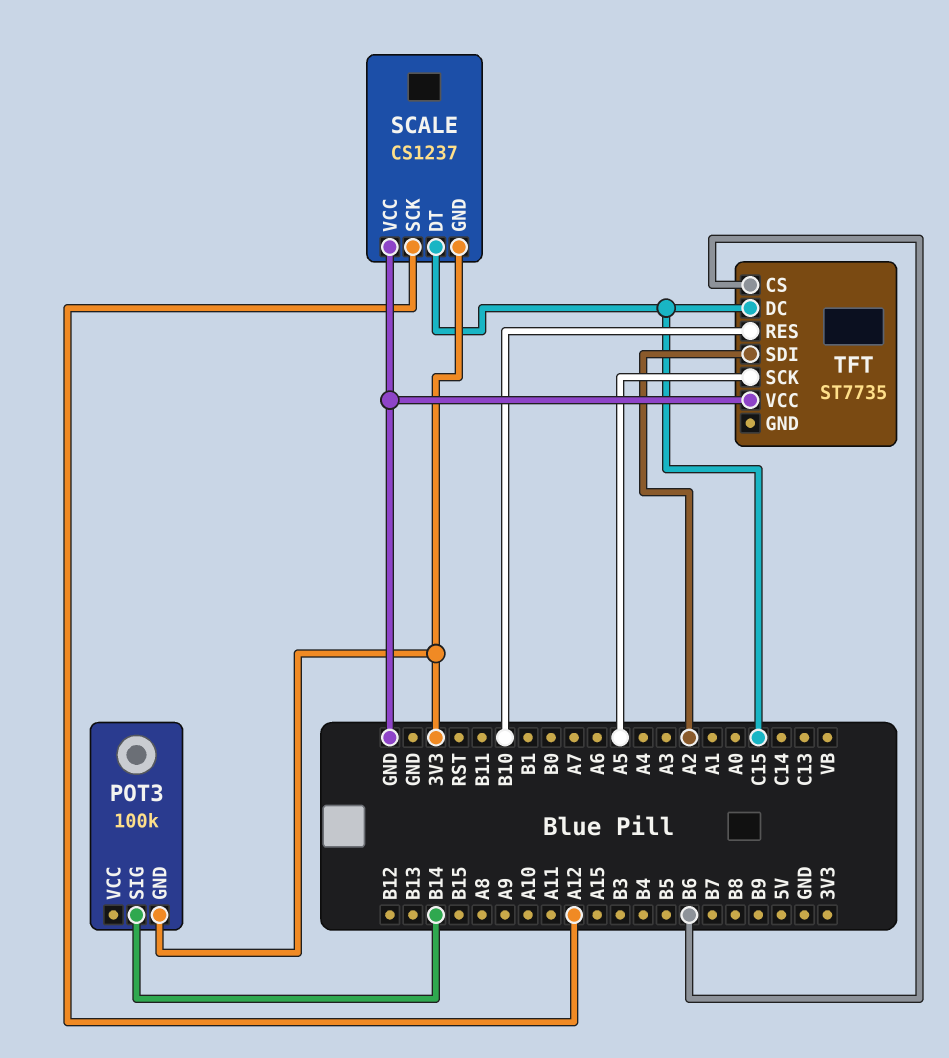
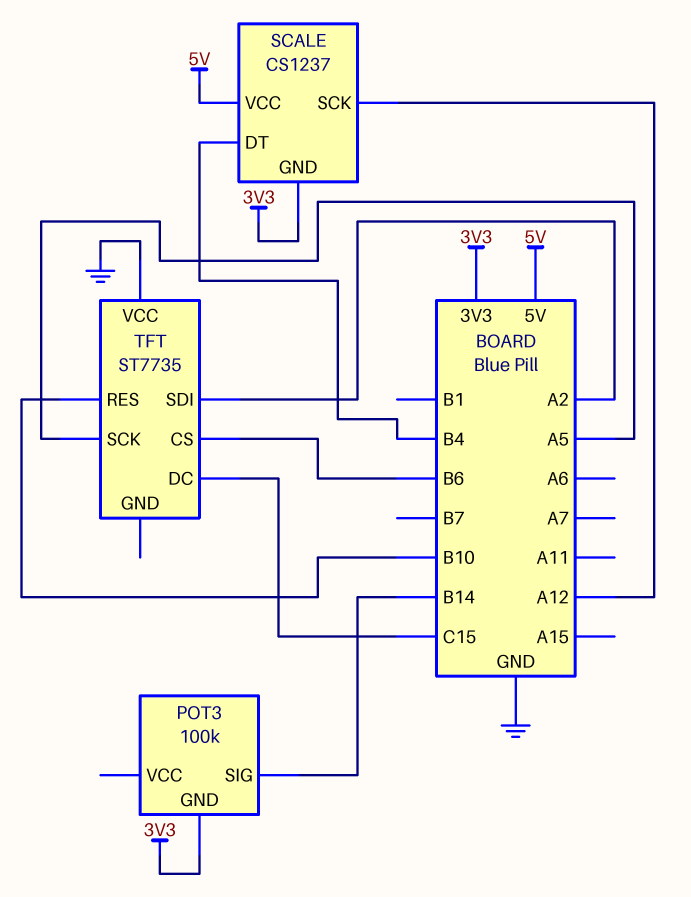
SCALE pin DT: C15 -> B4
SCALE pin VCC: GND -> 5V

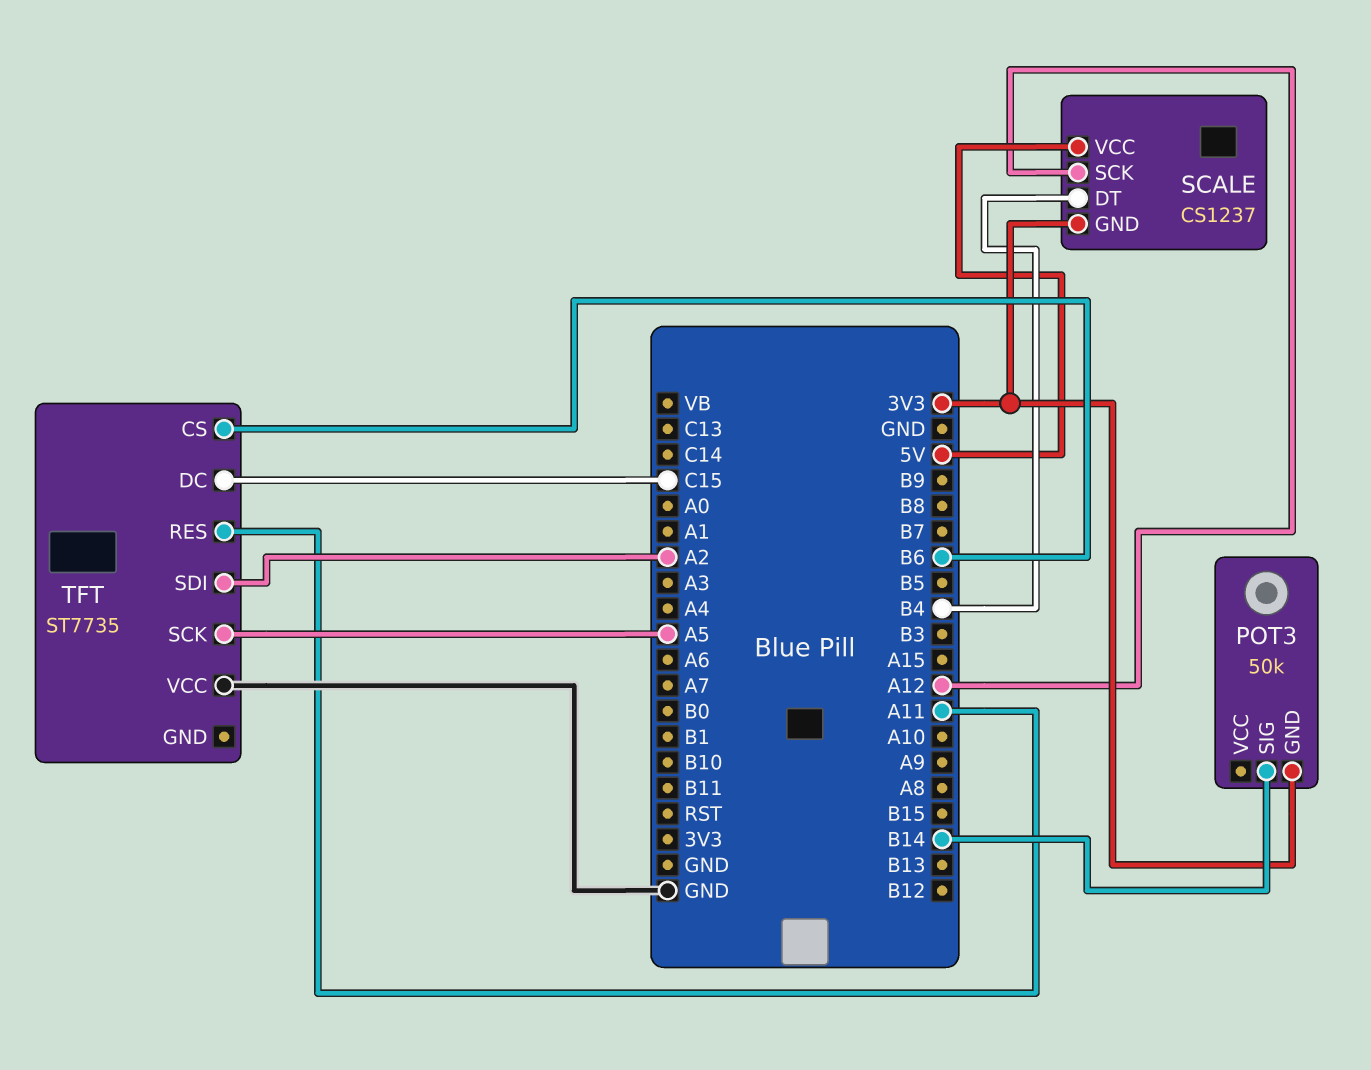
POT3: 100k -> 50k
TFT pin RES: B10 -> A11

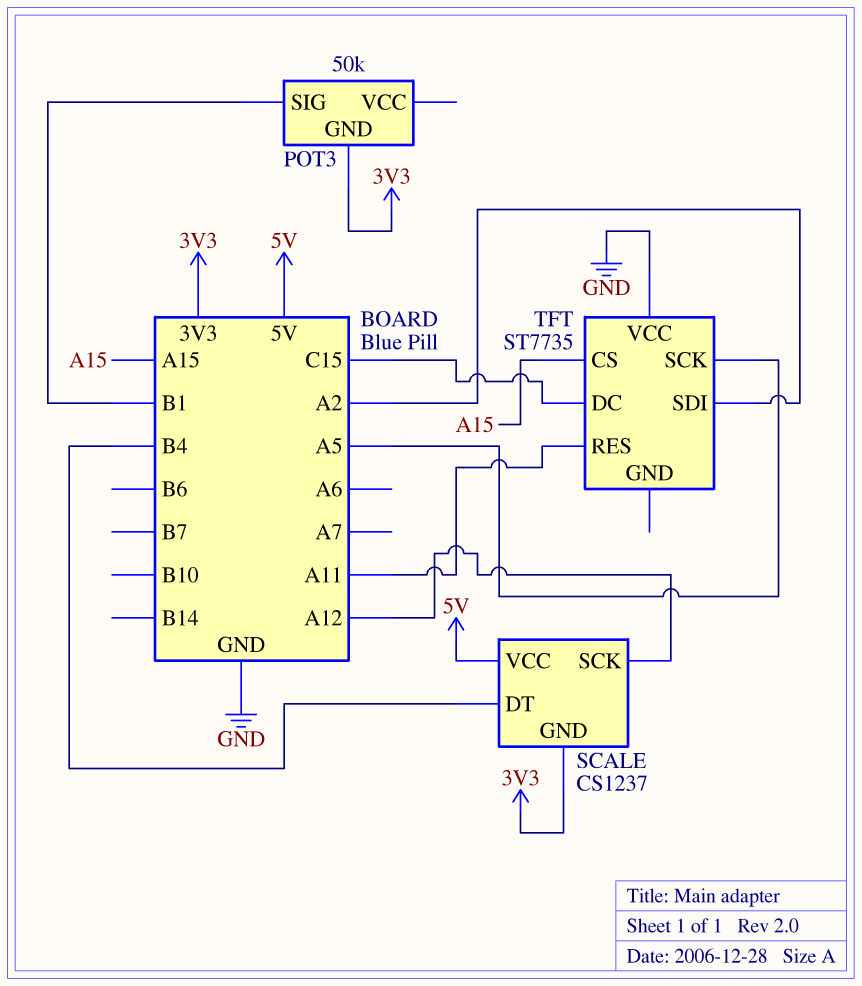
POT3 pin SIG: B14 -> B1
TFT pin CS: B6 -> A15

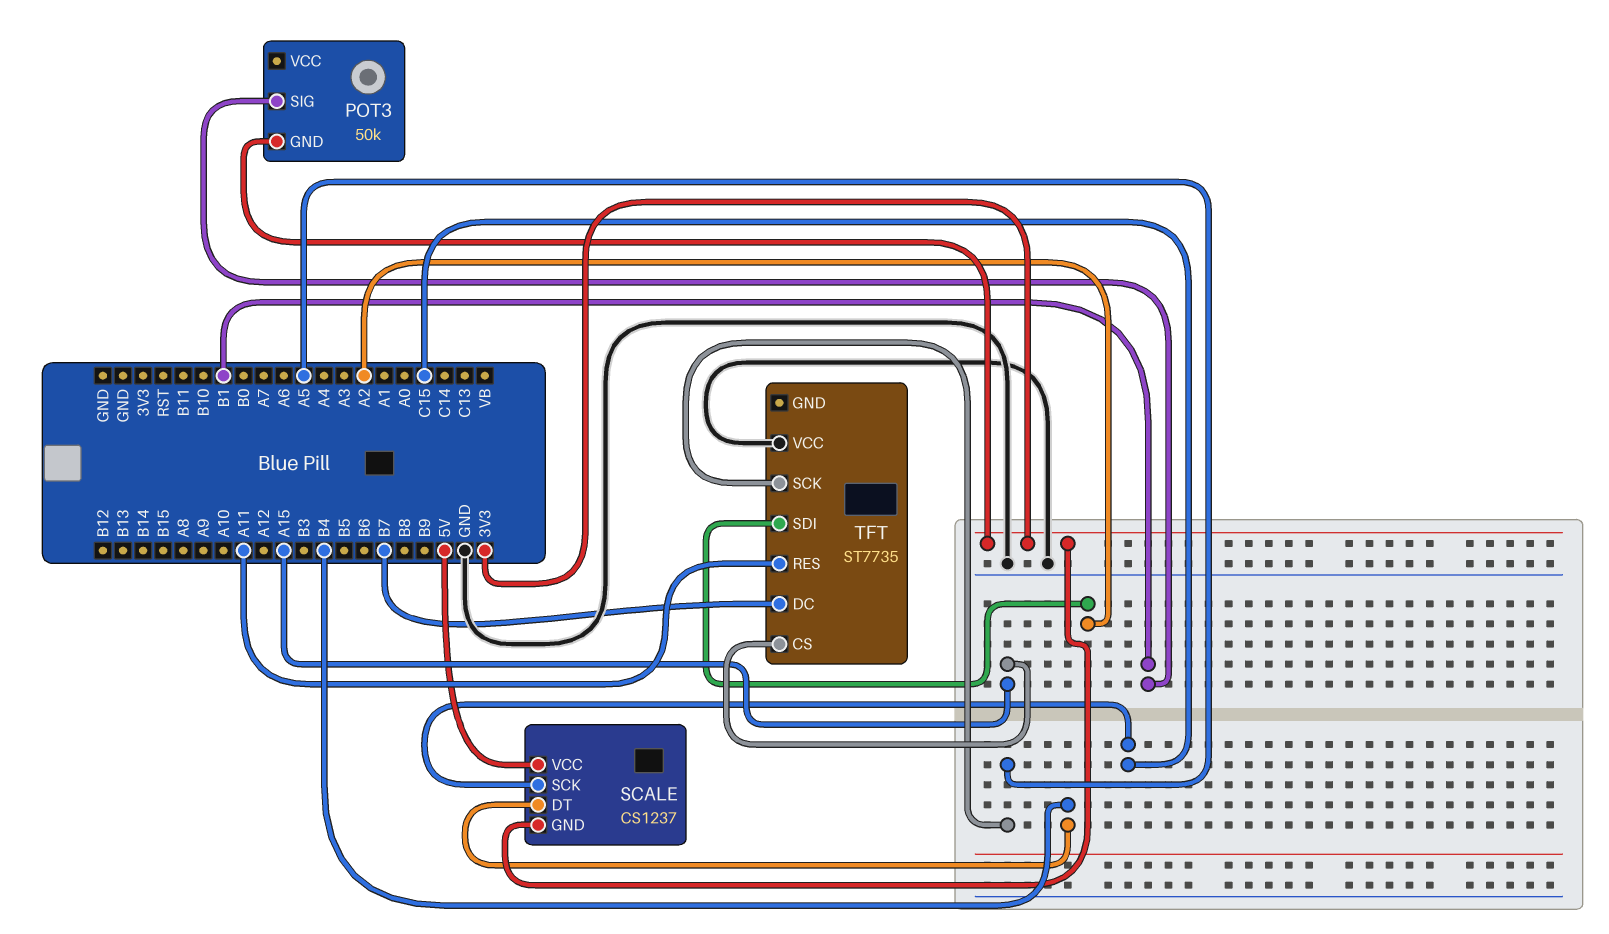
SCALE pin SCK: A12 -> C15
TFT pin DC: C15 -> B7

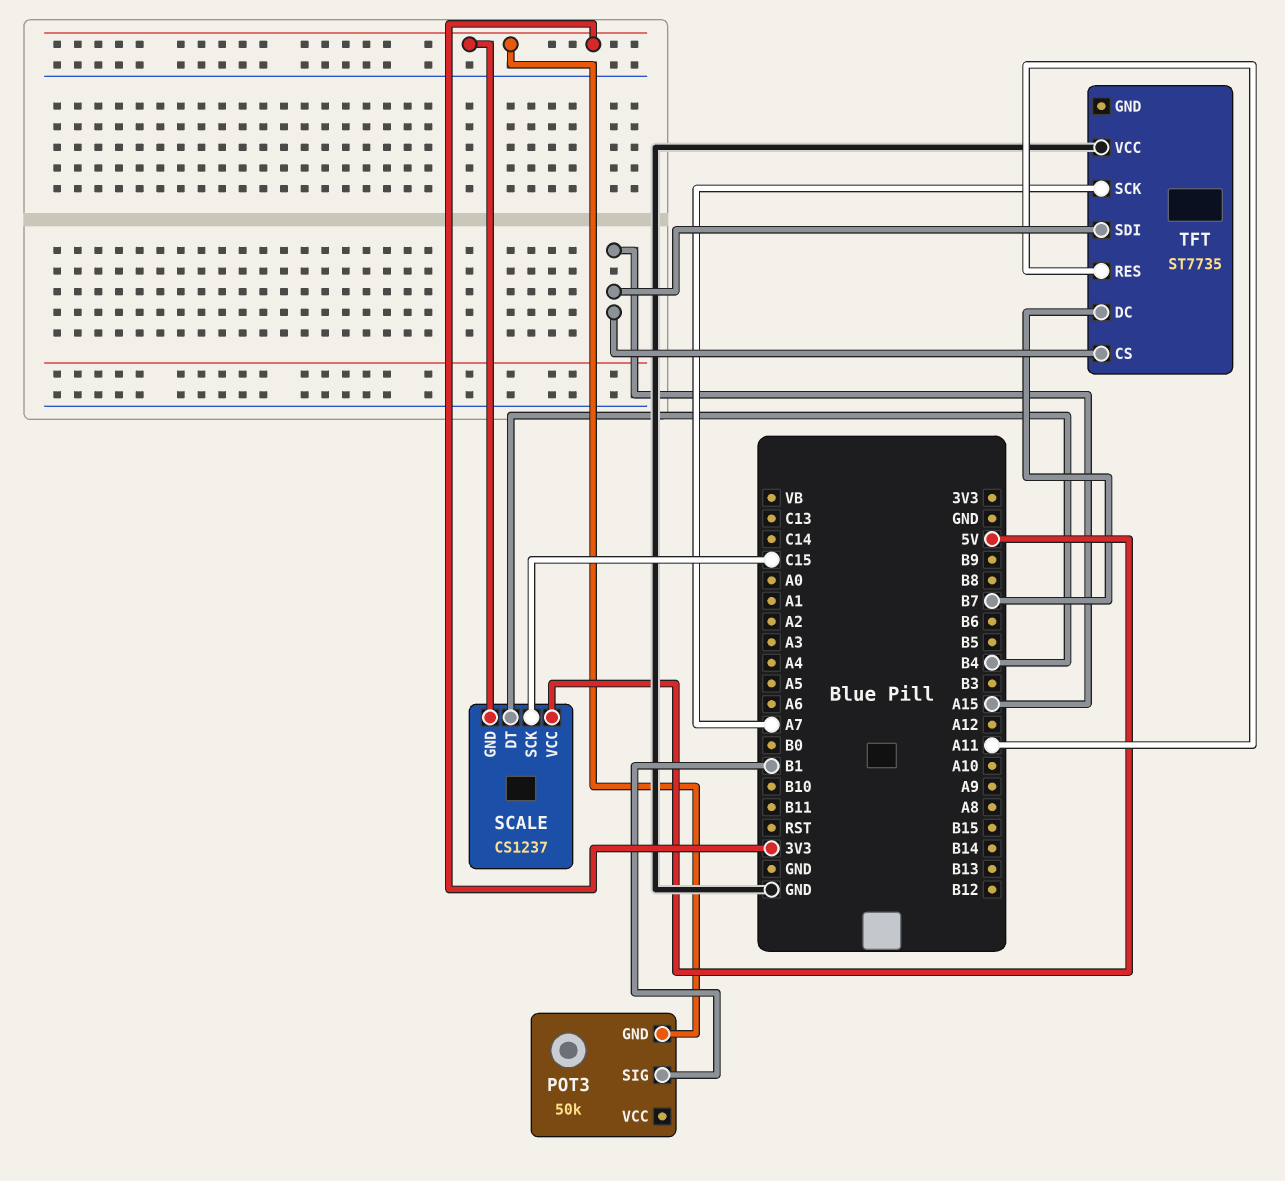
TFT pin SCK: A5 -> A7
TFT pin SDI: A2 -> A15

